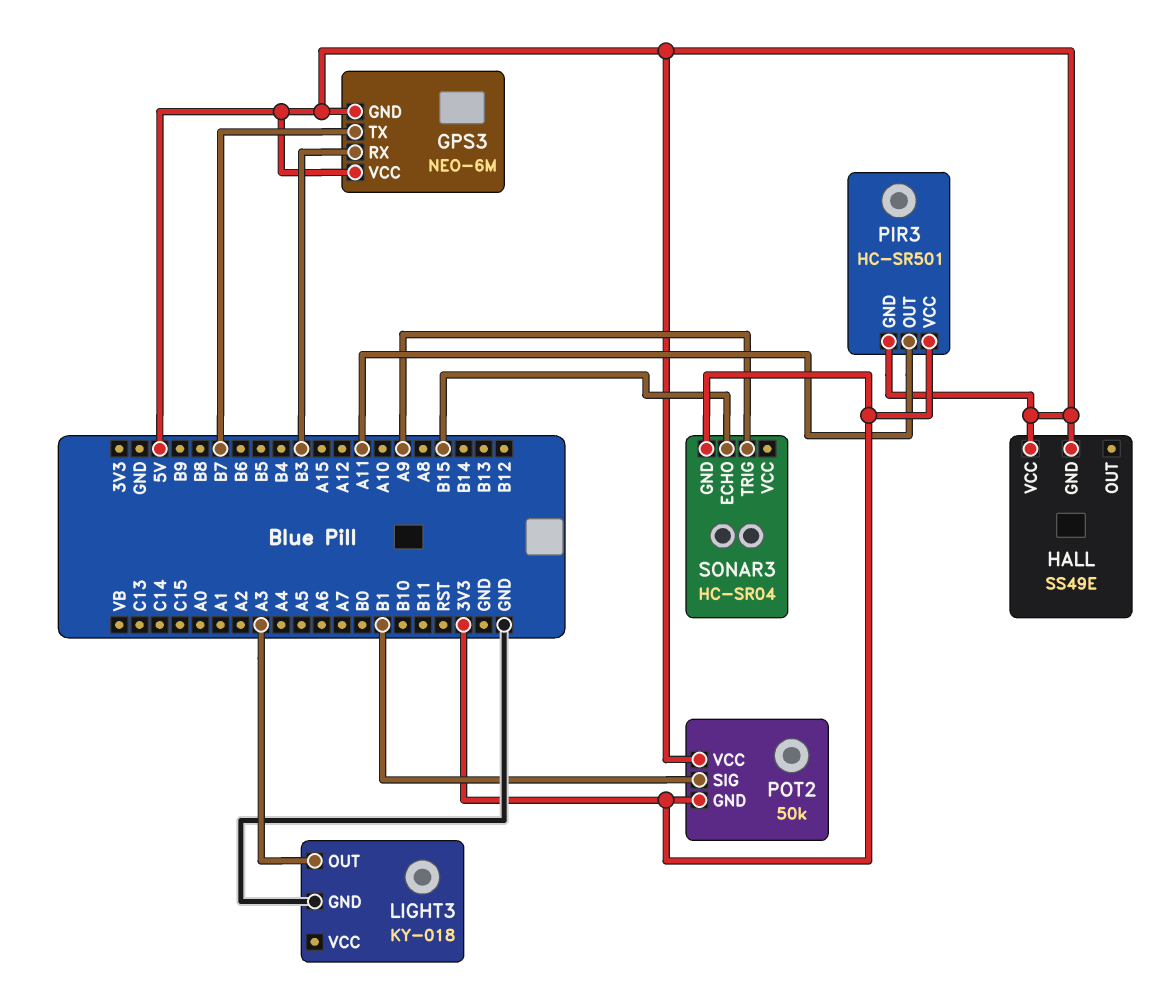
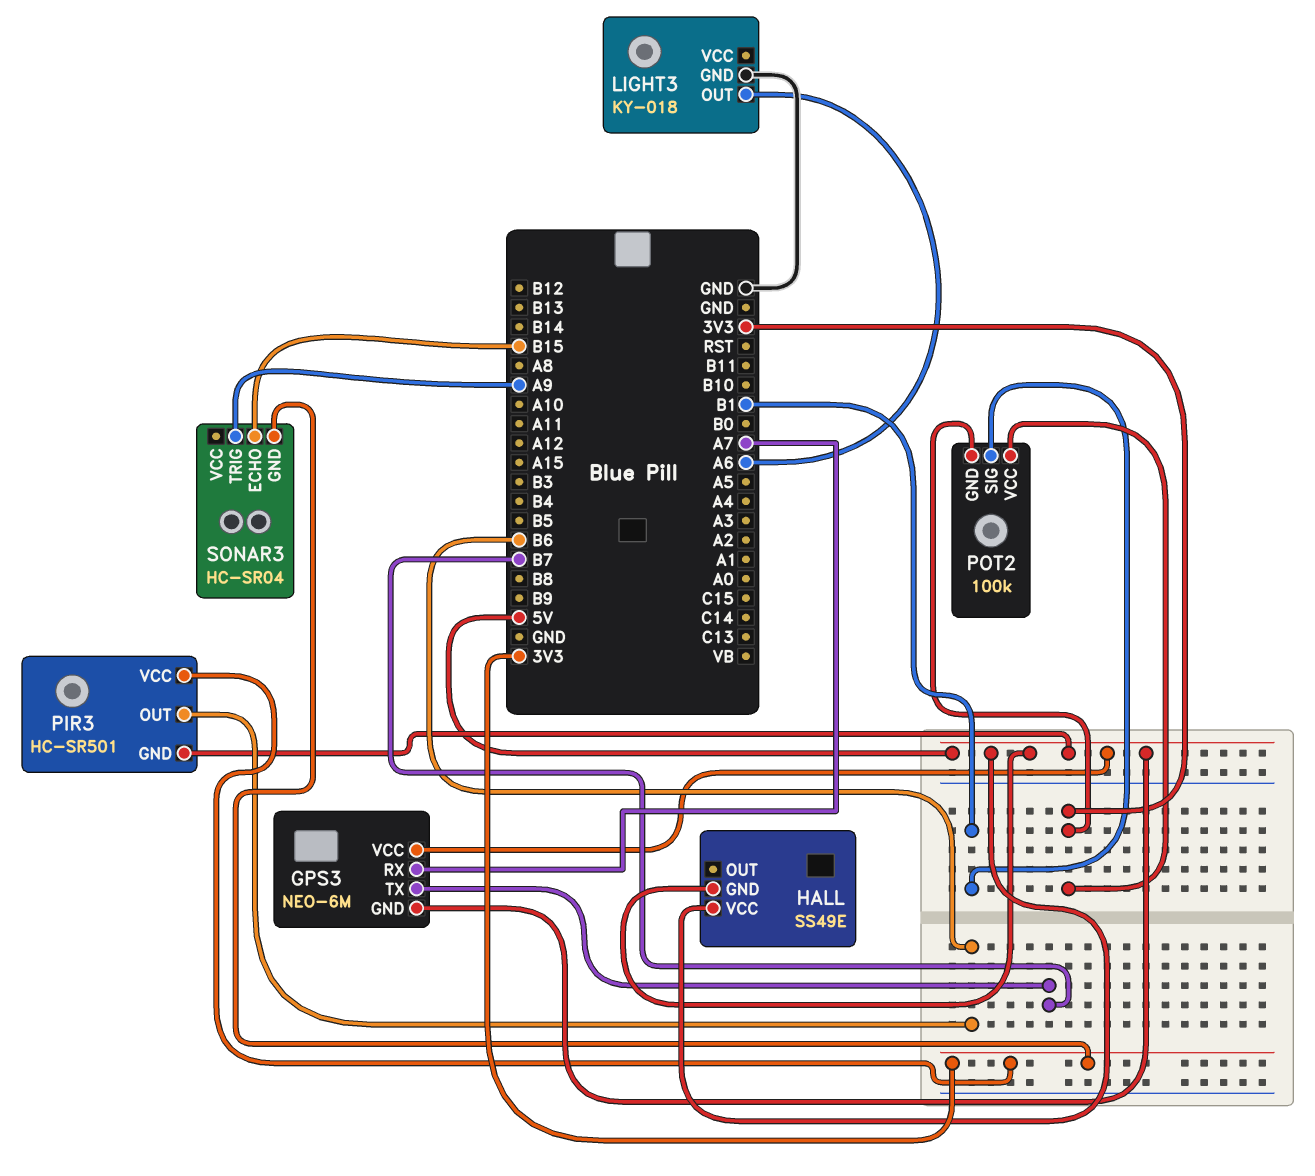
GPS3 pin RX: B3 -> A7
LIGHT3 pin OUT: A3 -> A6
PIR3 pin OUT: A11 -> B6
POT2: 50k -> 100k
POT2 pin VCC: 5V -> 3V3

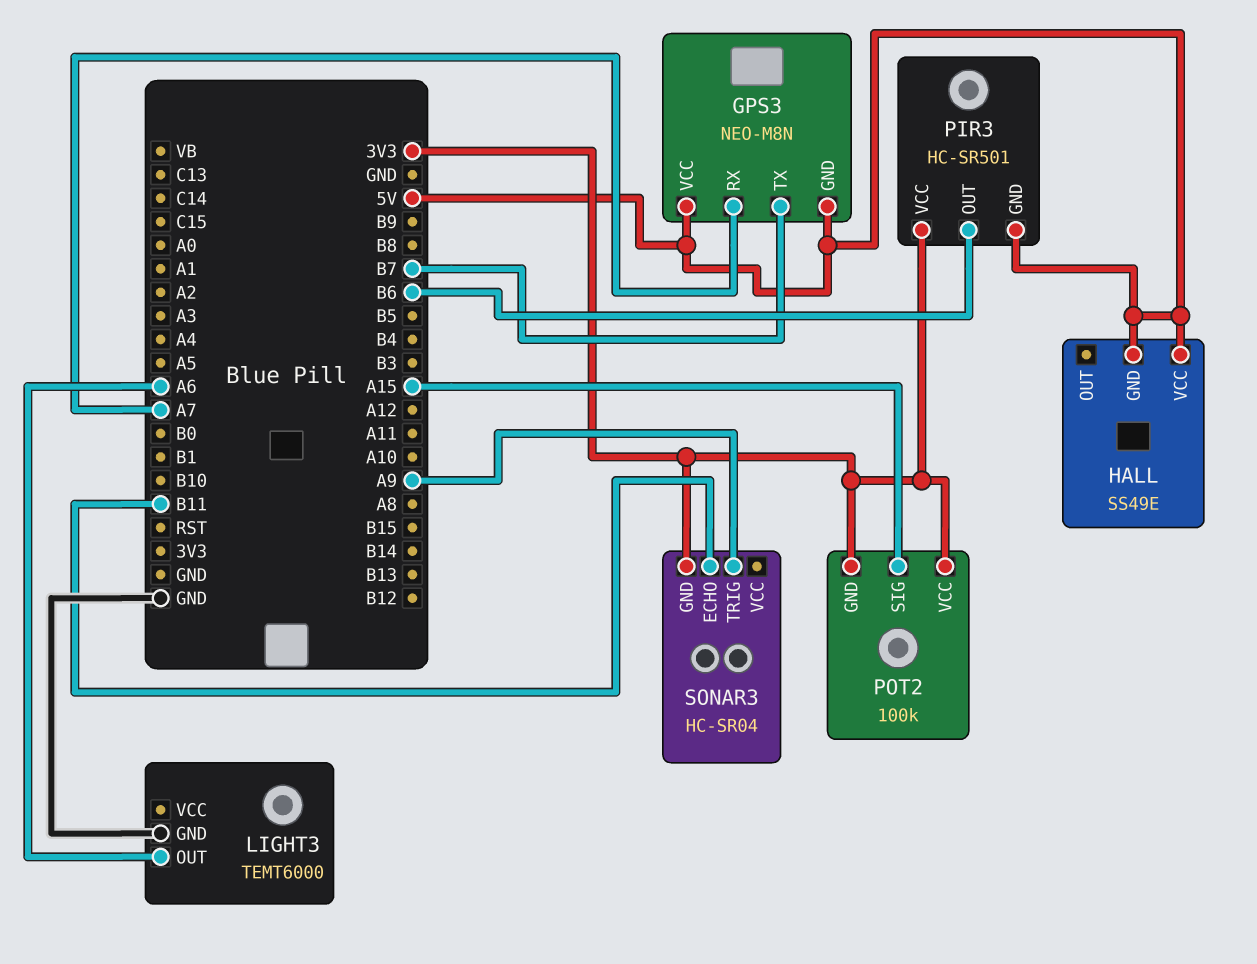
GPS3: NEO-6M -> NEO-M8N
LIGHT3: KY-018 -> TEMT6000
POT2 pin SIG: B1 -> A15
SONAR3 pin ECHO: B15 -> B11

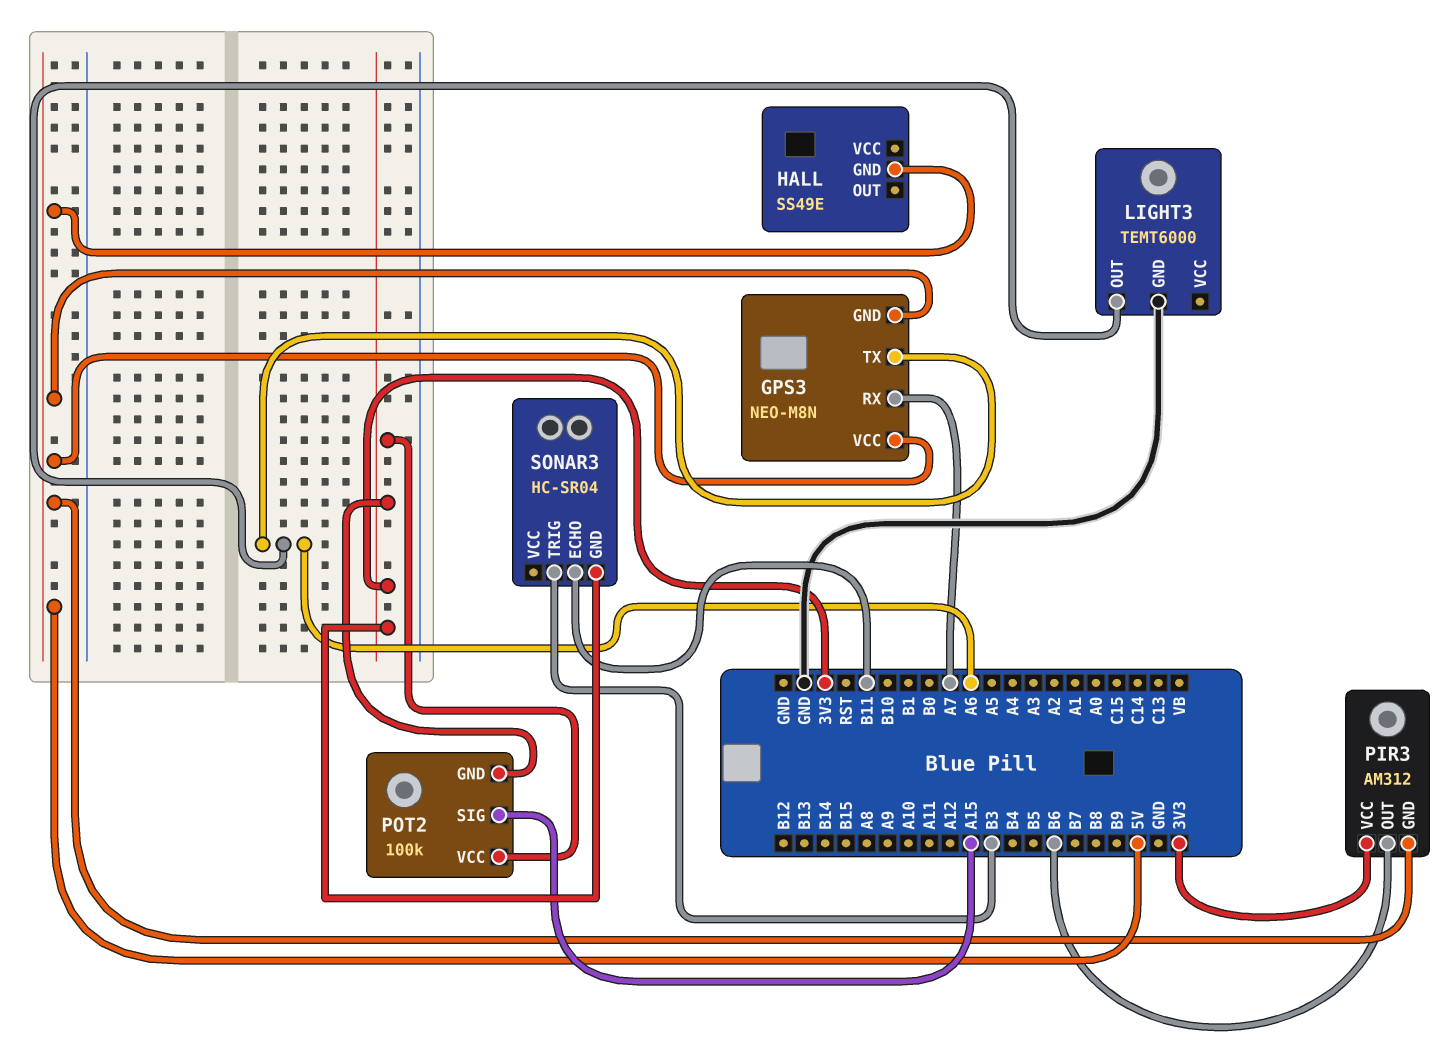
GPS3 pin TX: B7 -> A6
HALL pin VCC: 5V -> none
PIR3: HC-SR501 -> AM312
SONAR3 pin TRIG: A9 -> B3

